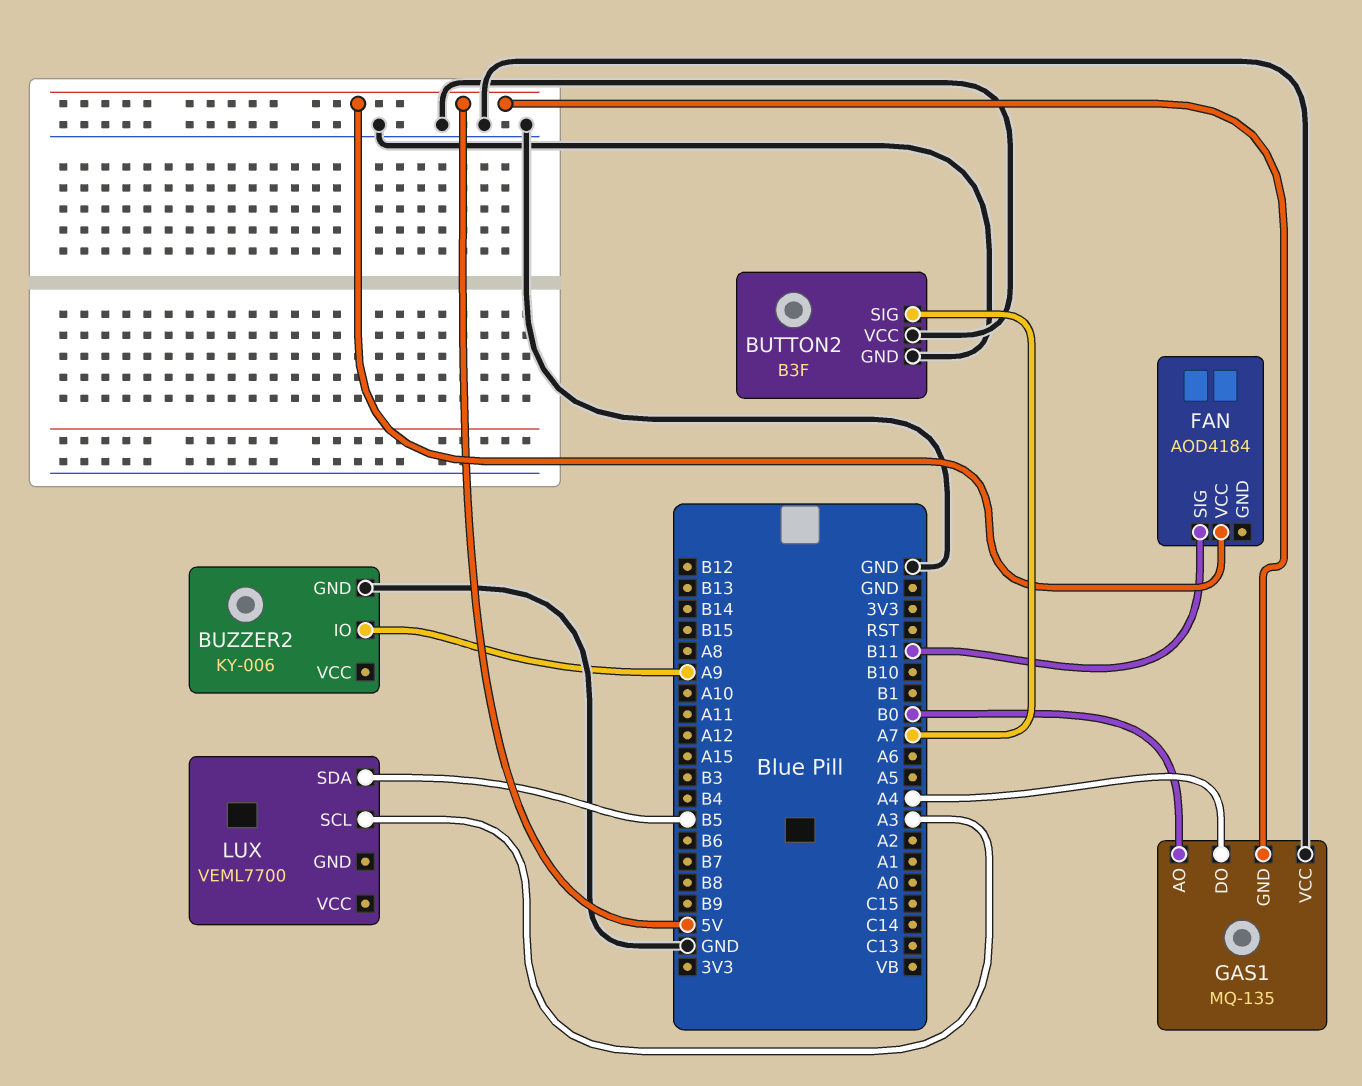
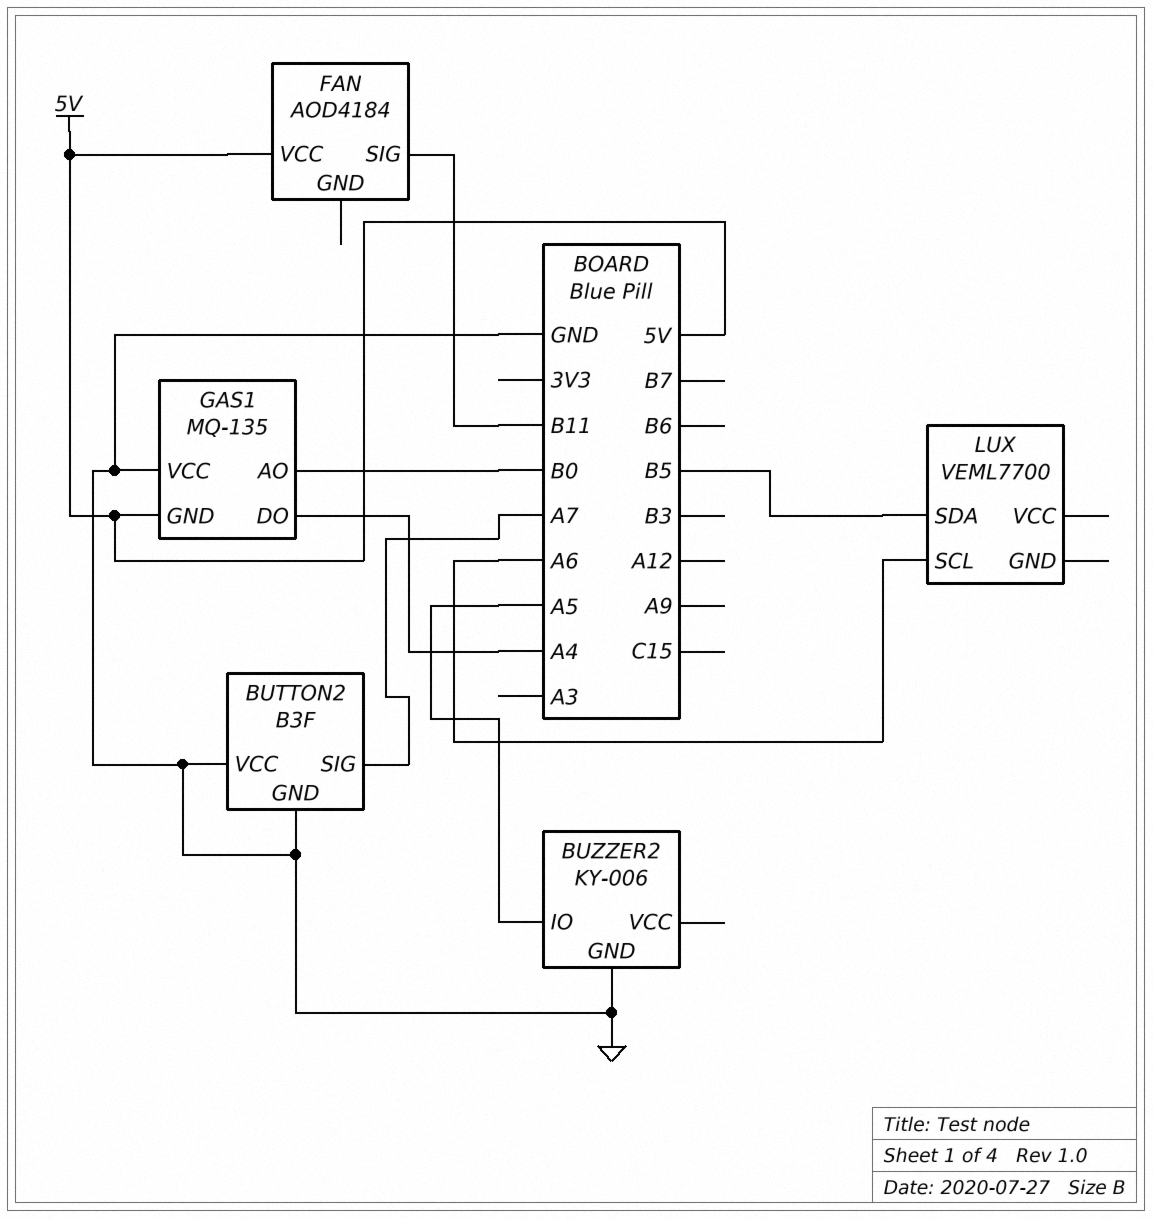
BUZZER2 pin IO: A9 -> A5
LUX pin SCL: A3 -> A6

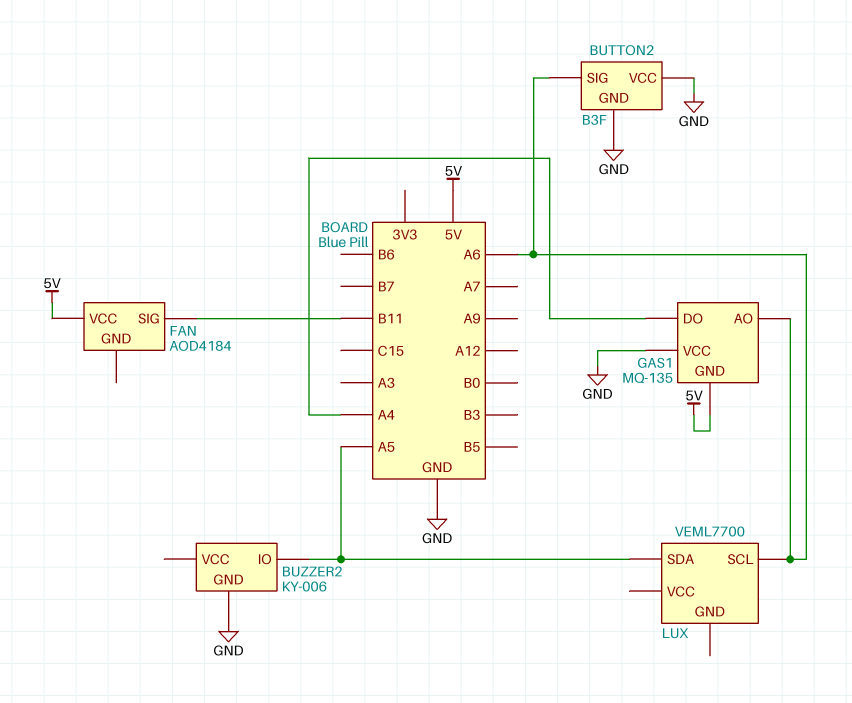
BUTTON2 pin SIG: A7 -> A6
GAS1 pin AO: B0 -> A6
LUX pin SDA: B5 -> A5

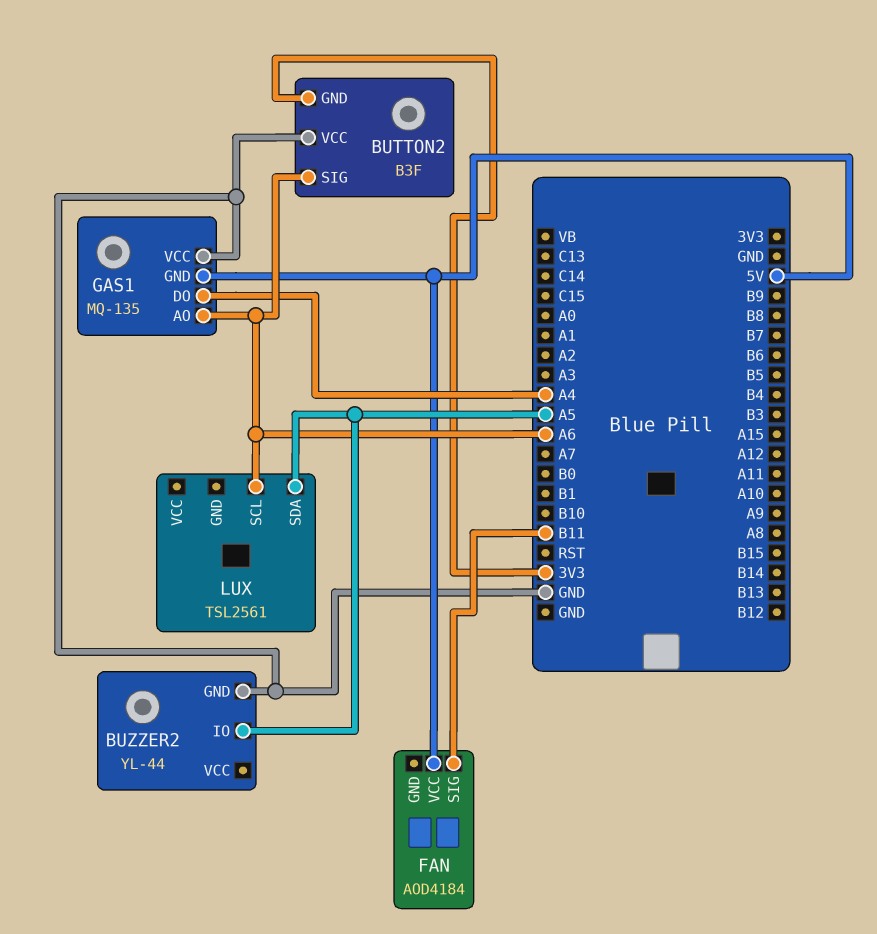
BUTTON2 pin GND: GND -> 3V3
BUZZER2: KY-006 -> YL-44
LUX: VEML7700 -> TSL2561

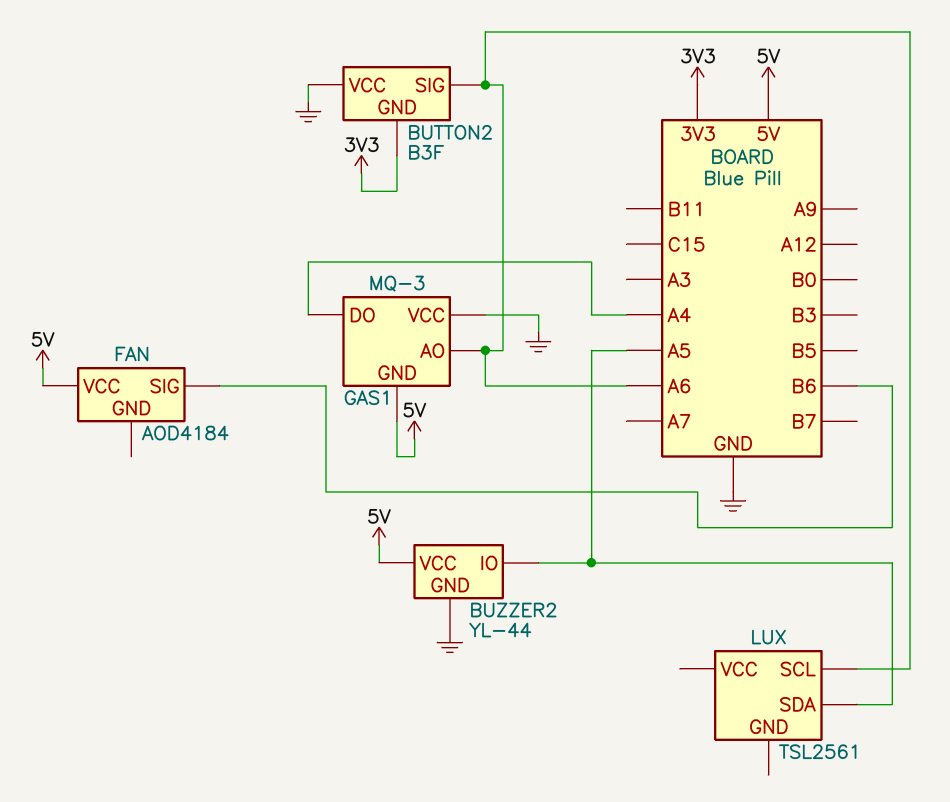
BUZZER2 pin VCC: none -> 5V
FAN pin SIG: B11 -> B6
GAS1: MQ-135 -> MQ-3

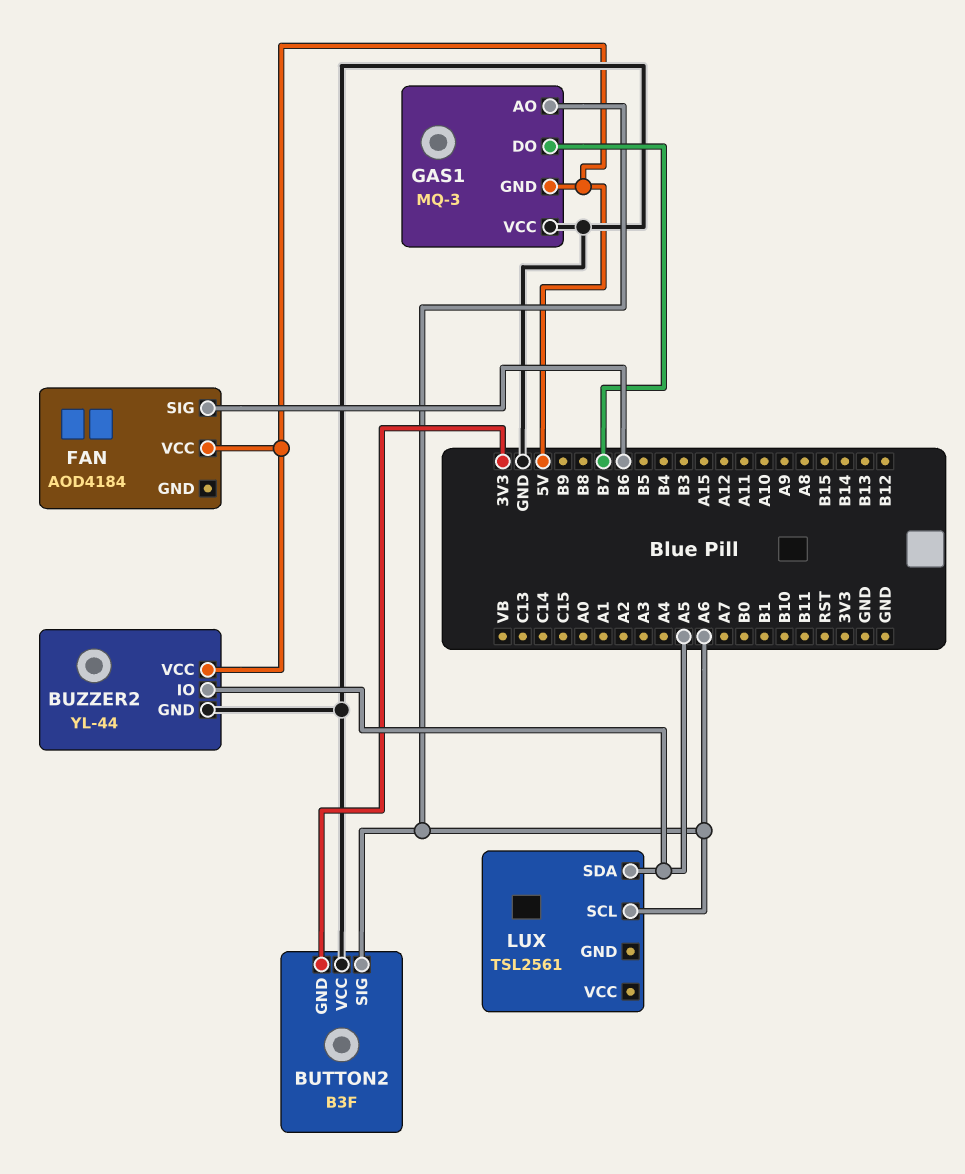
GAS1 pin DO: A4 -> B7

